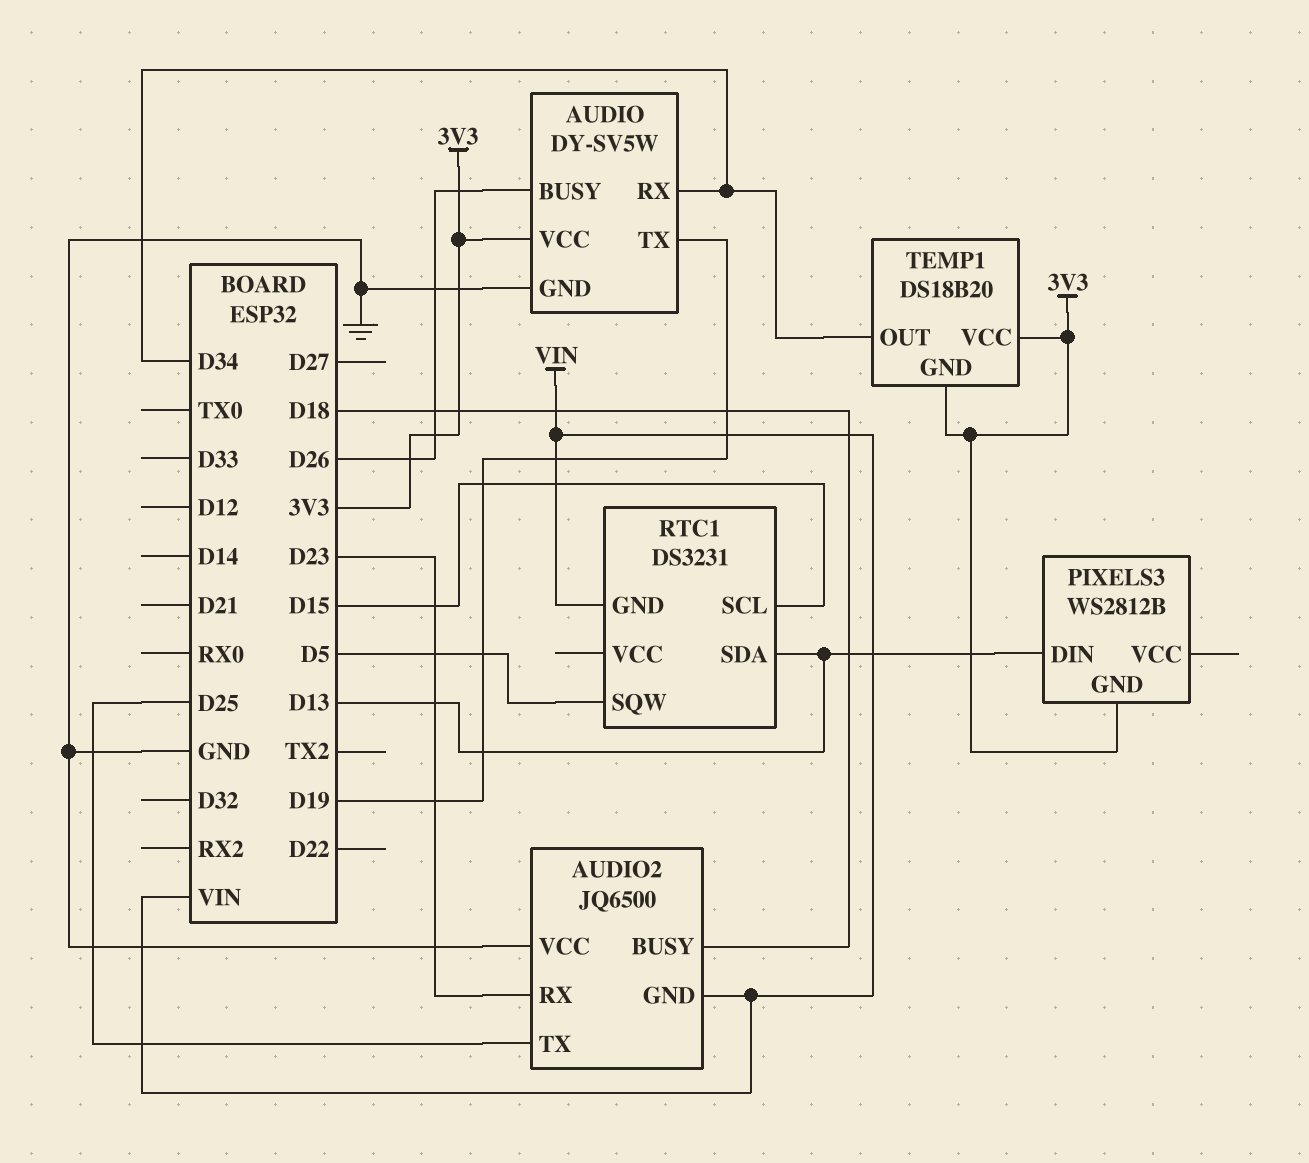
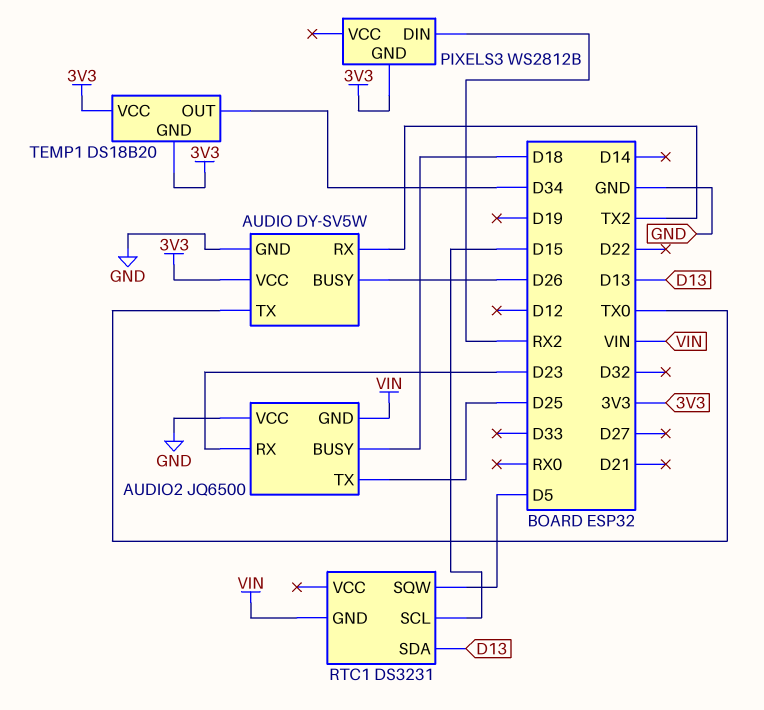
AUDIO pin RX: D34 -> TX2
AUDIO pin TX: D19 -> TX0
PIXELS3 pin DIN: D13 -> RX2

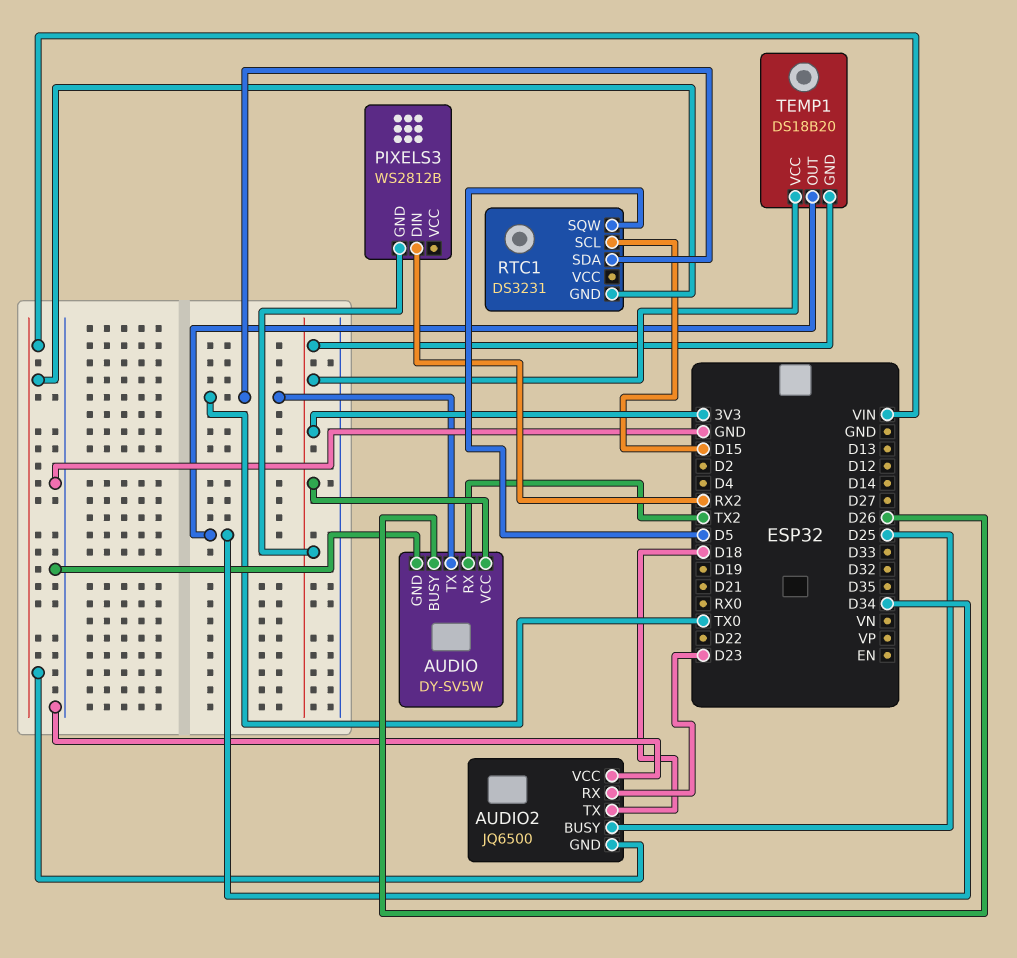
AUDIO2 pin BUSY: D18 -> D25
AUDIO2 pin TX: D25 -> D18
RTC1 pin SDA: D13 -> TX0

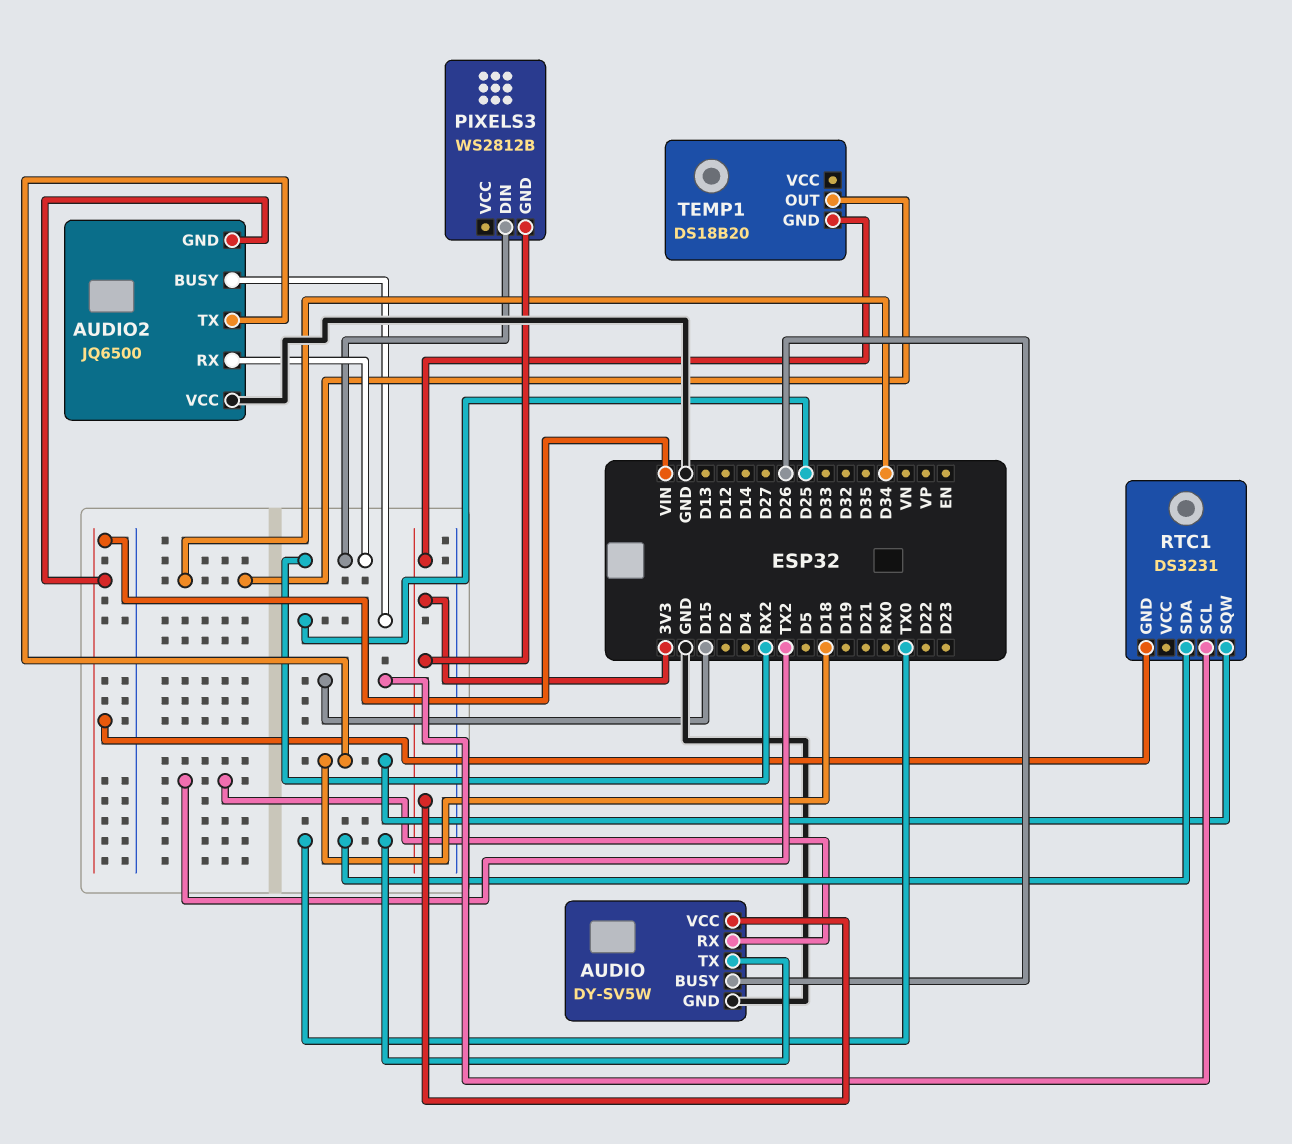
AUDIO2 pin RX: D23 -> RX2
RTC1 pin SQW: D5 -> D18
TEMP1 pin VCC: 3V3 -> none

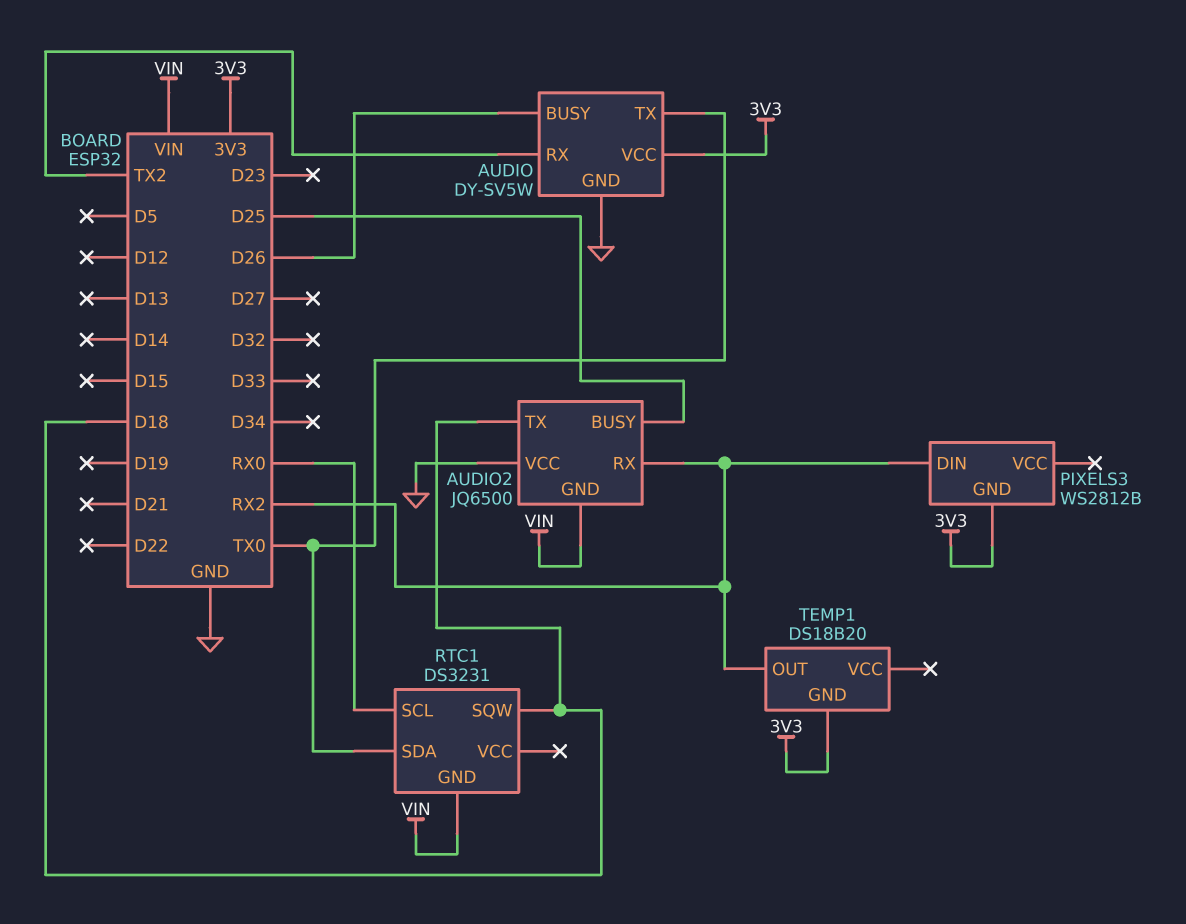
RTC1 pin SCL: D15 -> RX0
TEMP1 pin OUT: D34 -> RX2

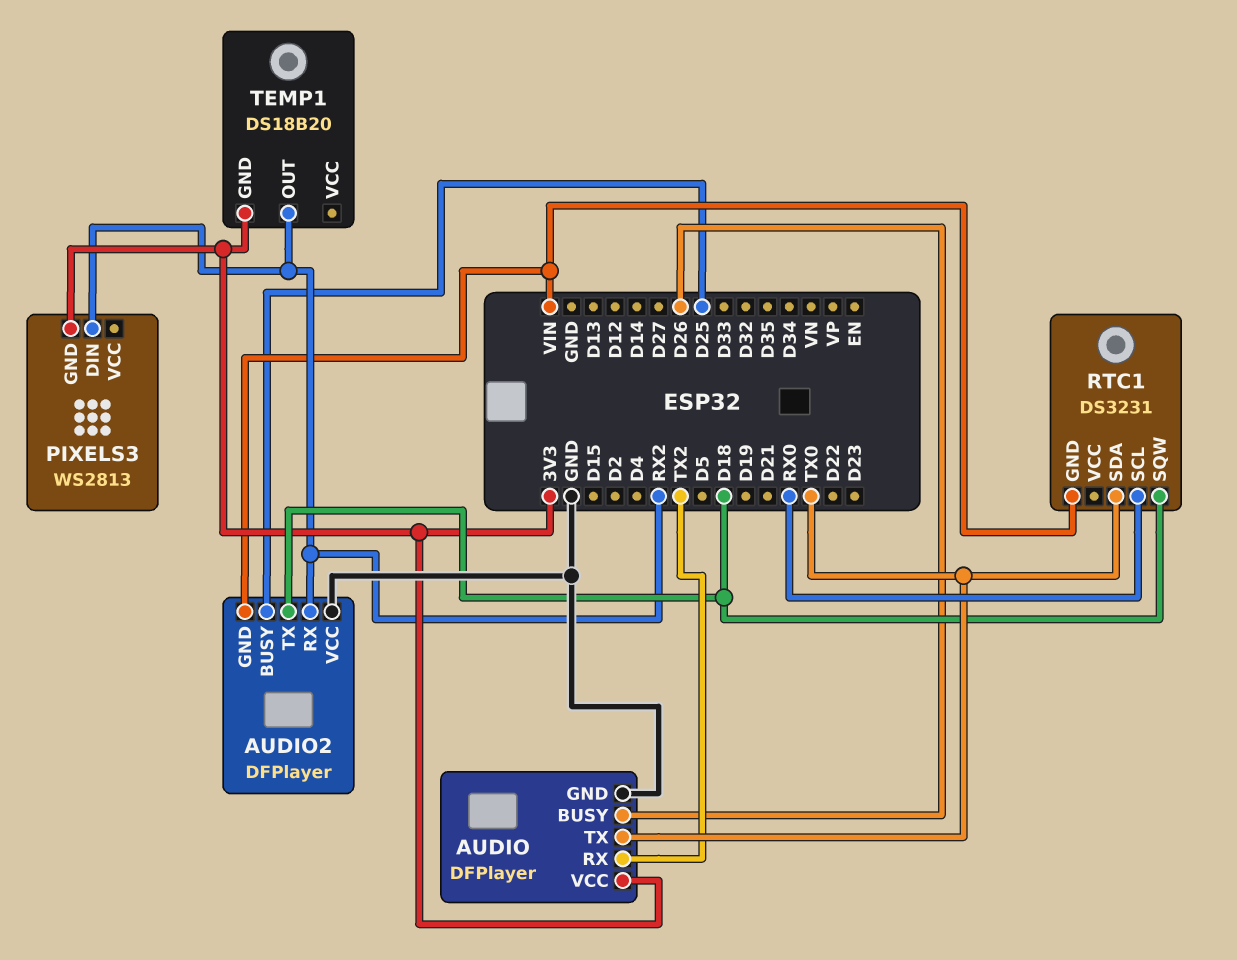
AUDIO: DY-SV5W -> DFPlayer
AUDIO2: JQ6500 -> DFPlayer
PIXELS3: WS2812B -> WS2813

